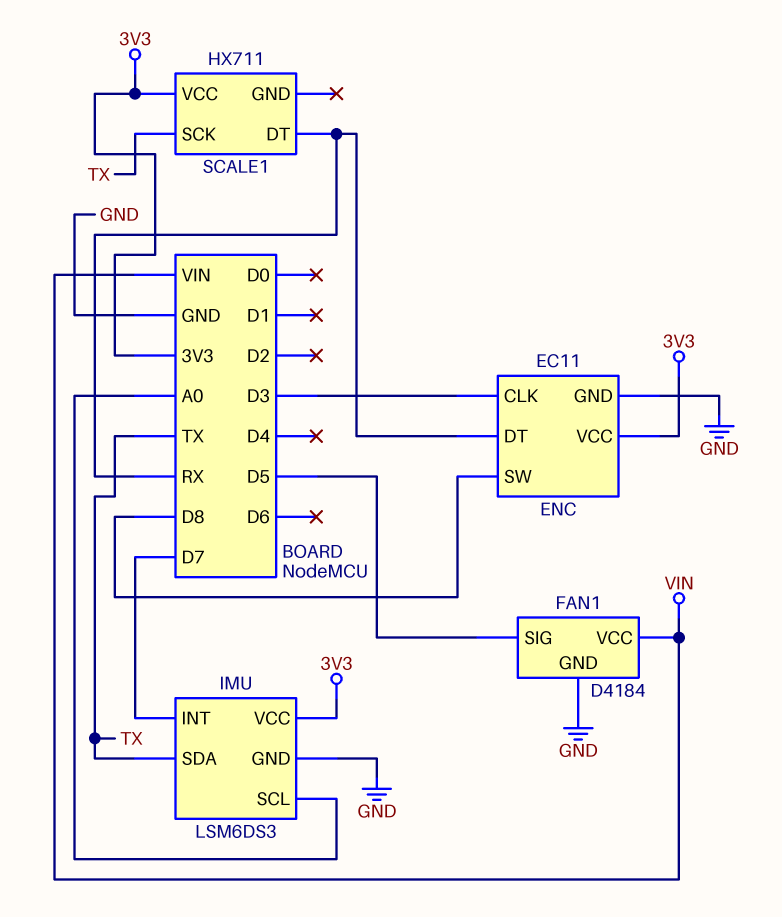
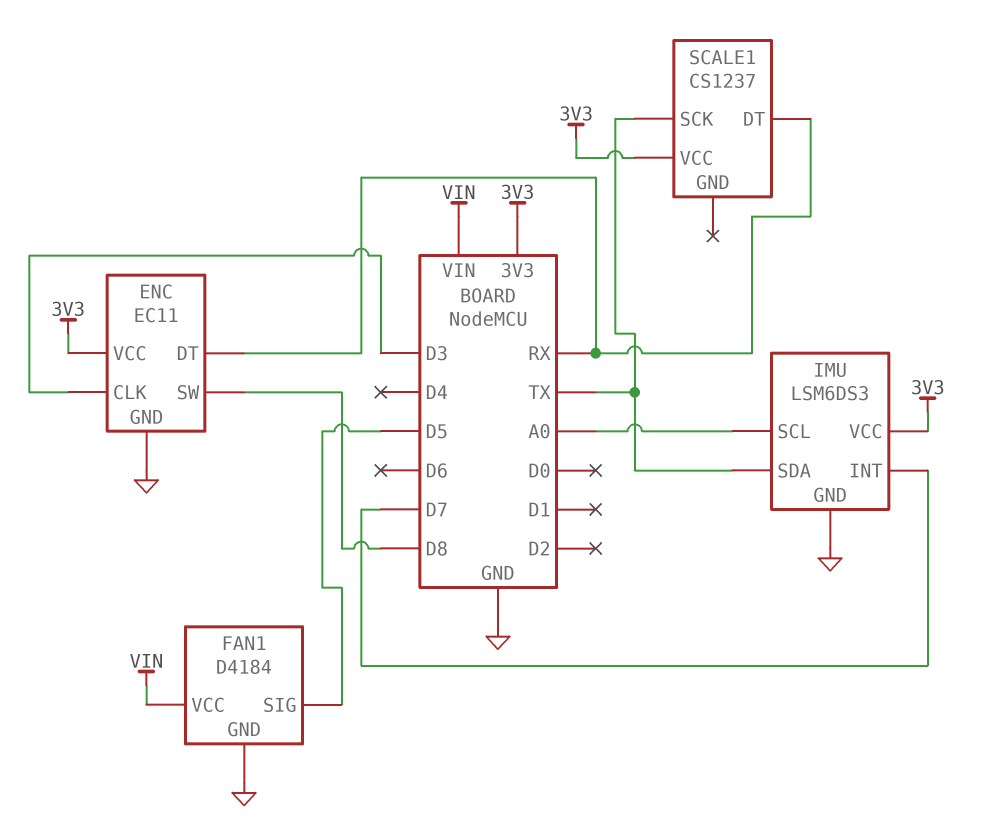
SCALE1: HX711 -> CS1237

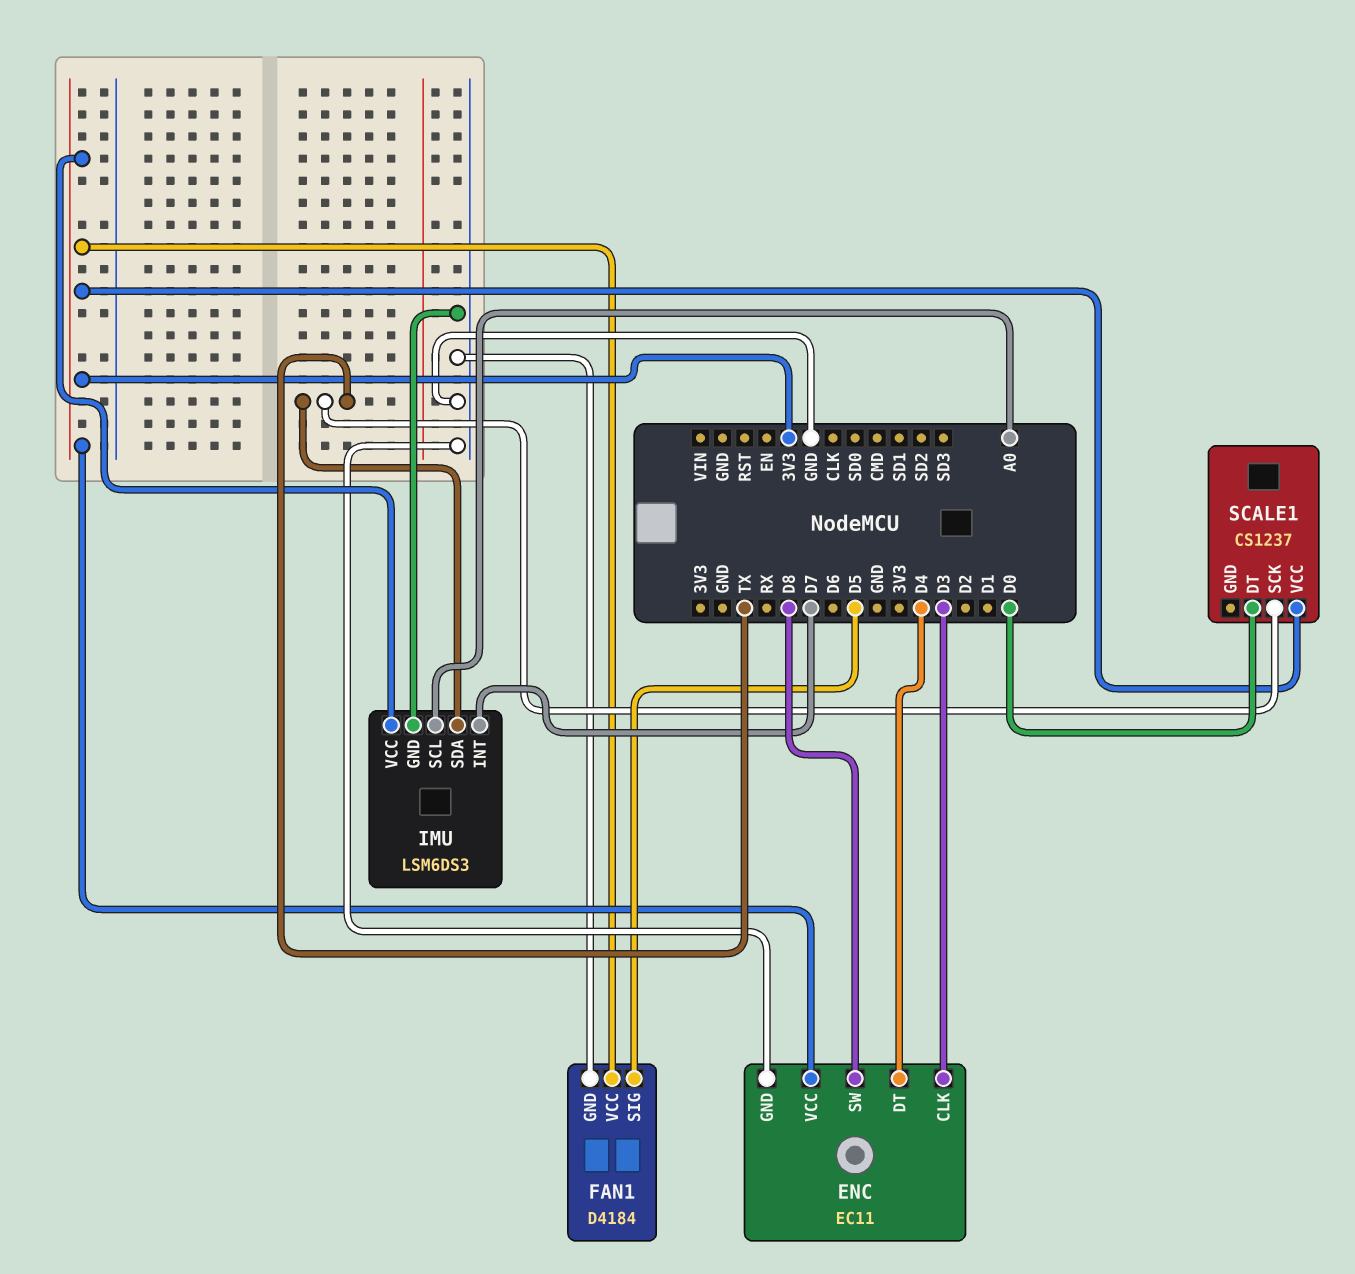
ENC pin DT: RX -> D4
FAN1 pin VCC: VIN -> 3V3
SCALE1 pin DT: RX -> D0

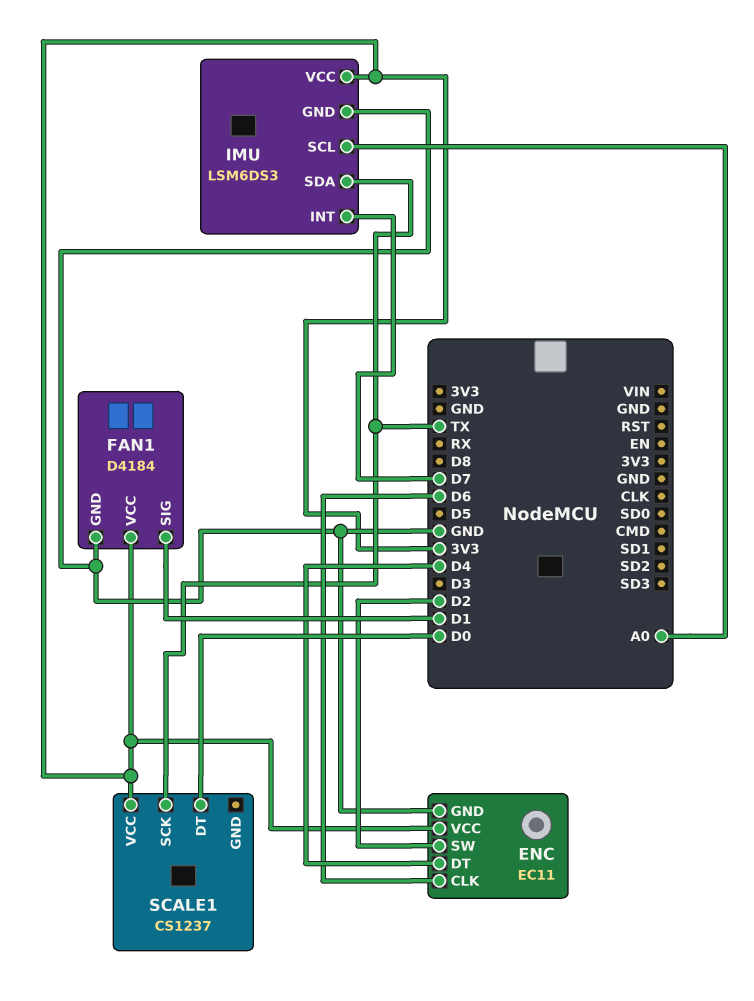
ENC pin CLK: D3 -> D6
ENC pin SW: D8 -> D2
FAN1 pin SIG: D5 -> D1

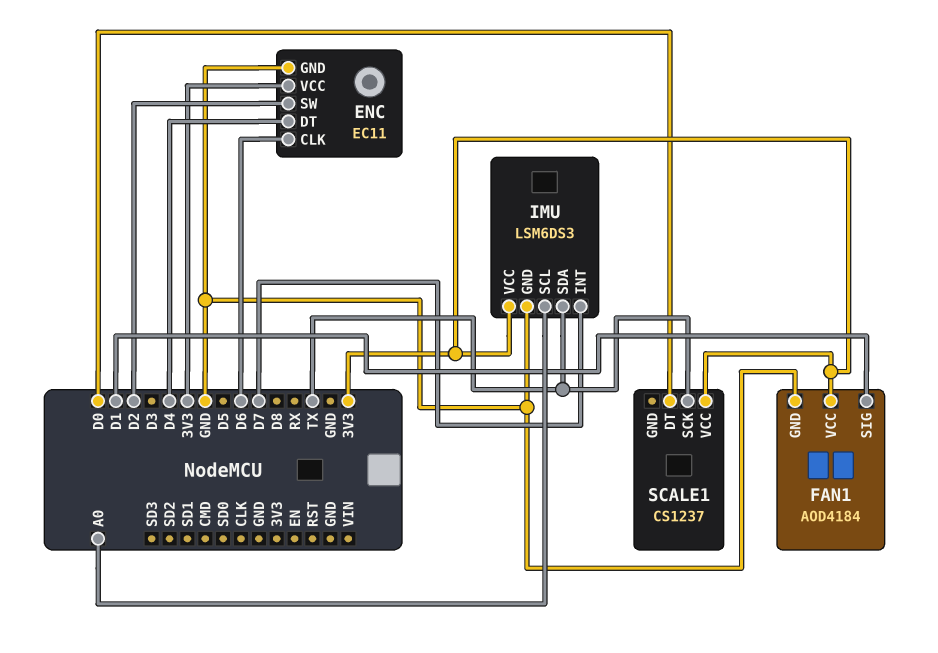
FAN1: D4184 -> AOD4184

